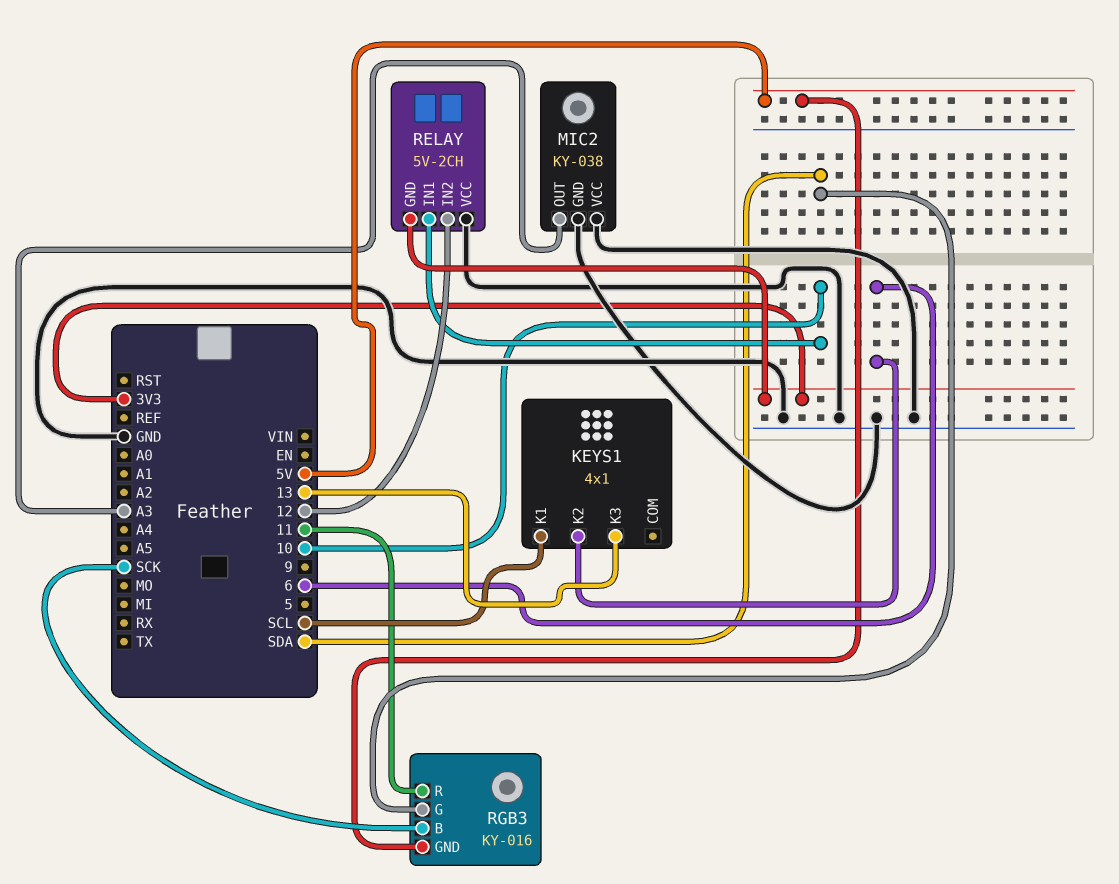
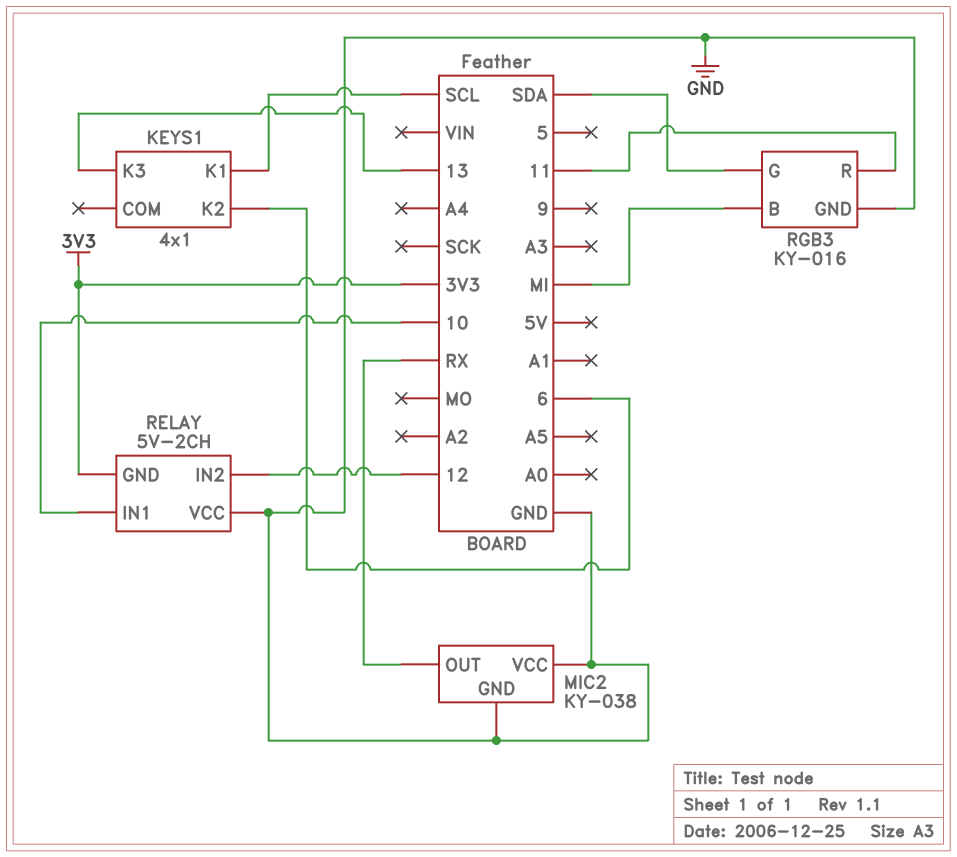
MIC2 pin OUT: A3 -> RX
RGB3 pin B: SCK -> MI
RGB3 pin GND: 5V -> GND

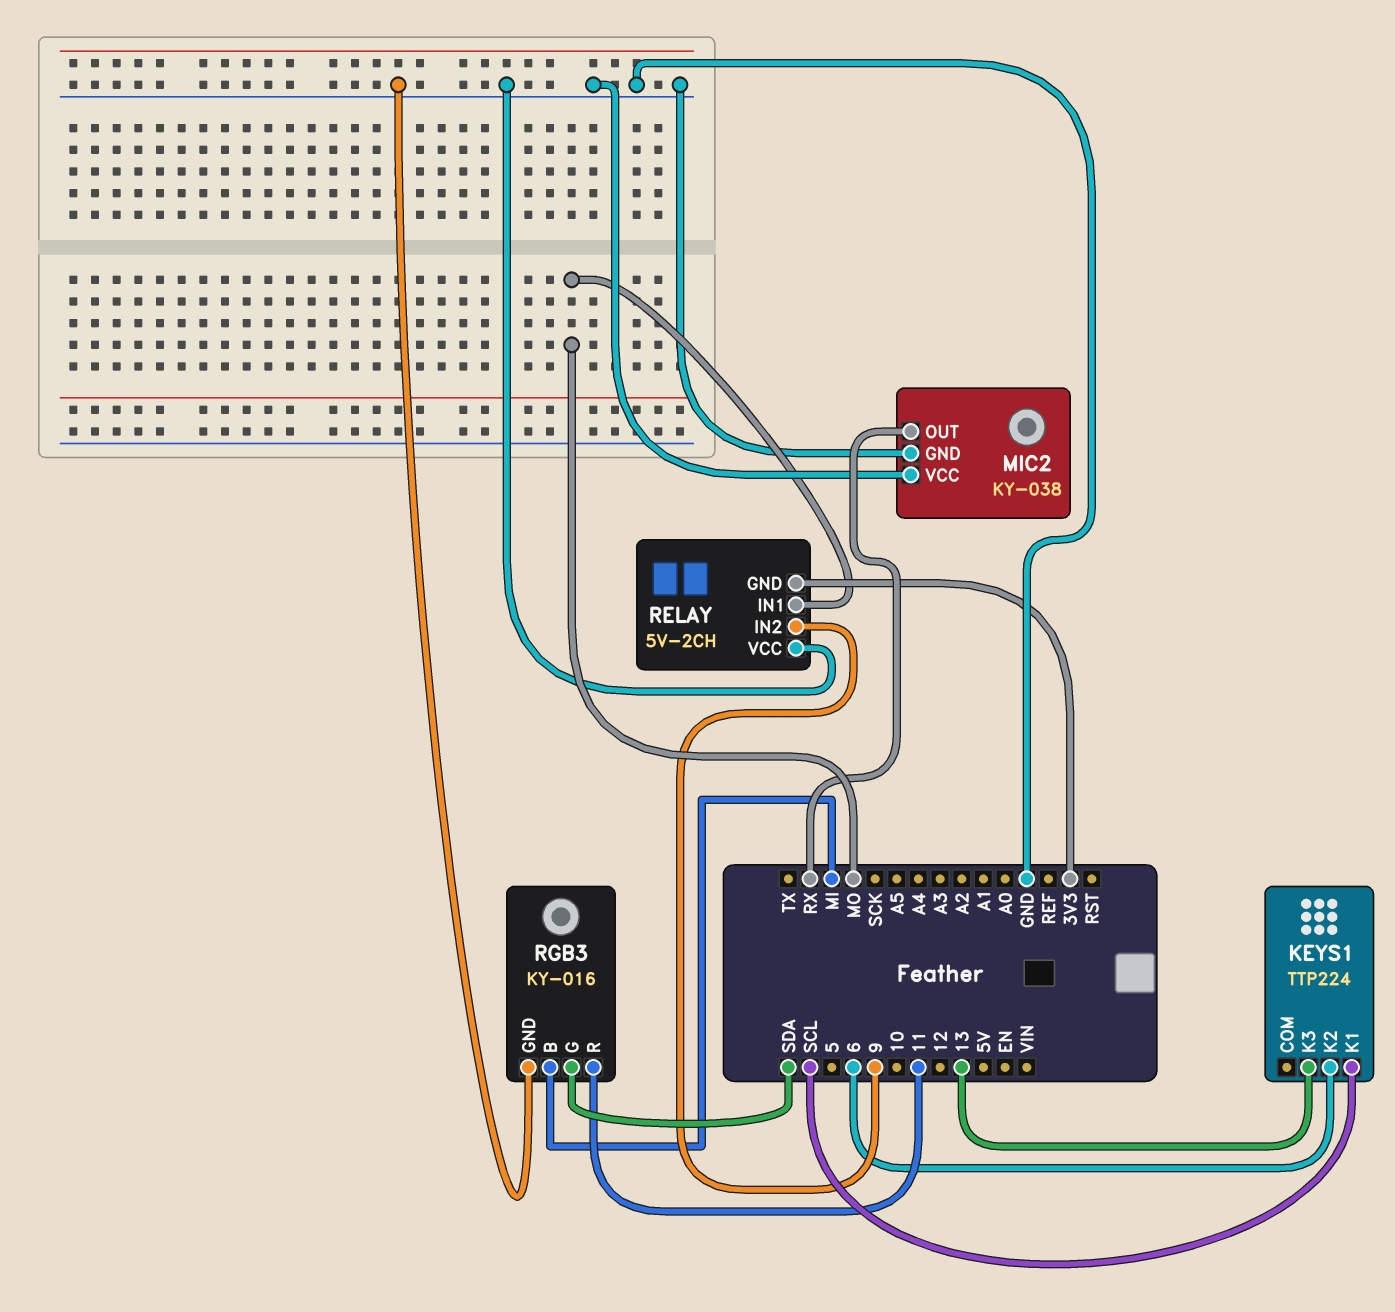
KEYS1: 4x1 -> TTP224
RELAY pin IN1: 10 -> MO
RELAY pin IN2: 12 -> 9

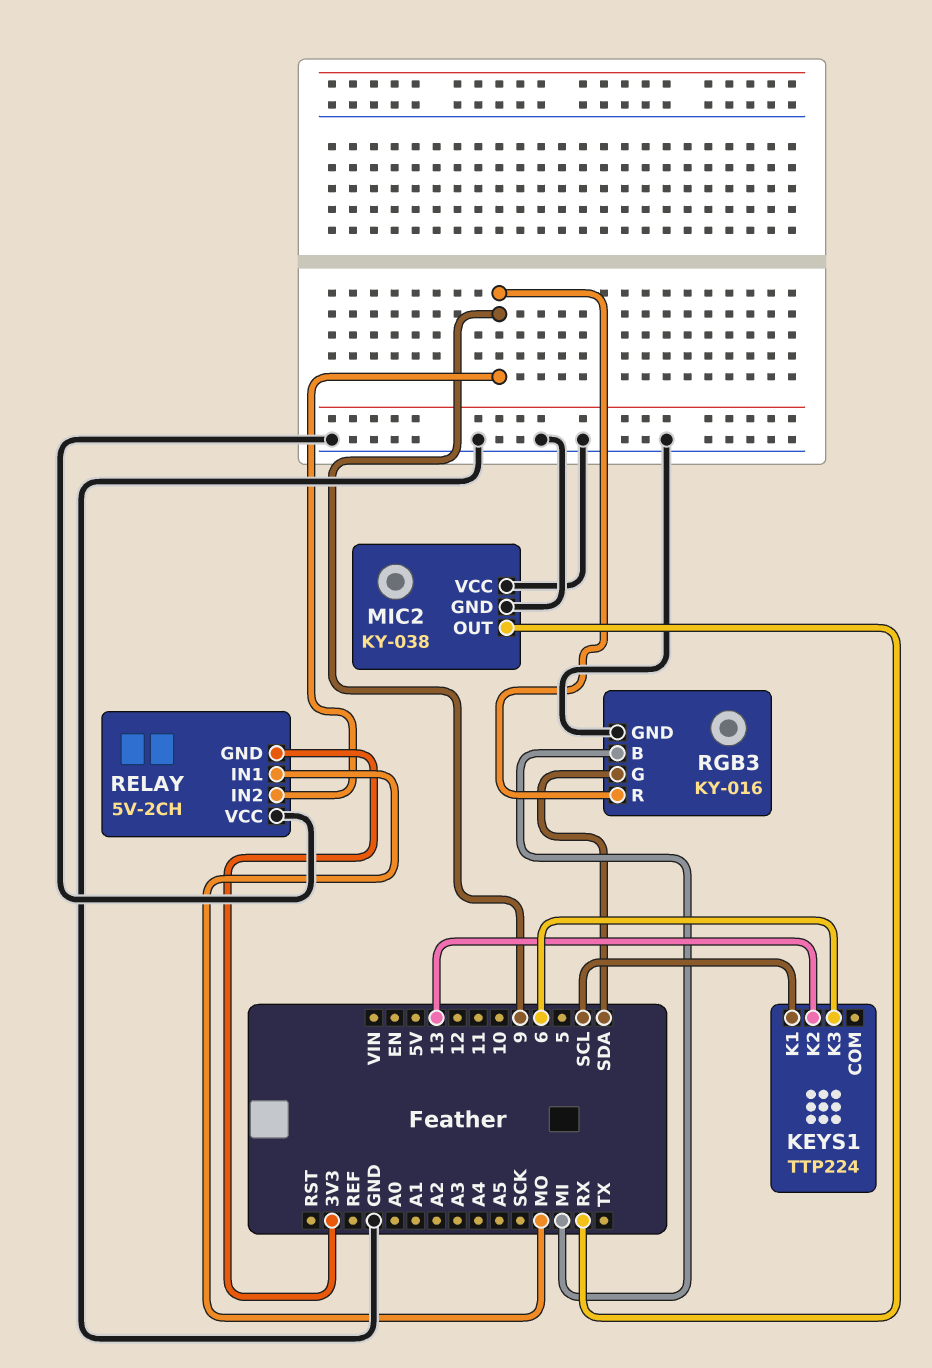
KEYS1 pin K2: 6 -> 13
KEYS1 pin K3: 13 -> 6
RGB3 pin R: 11 -> 9

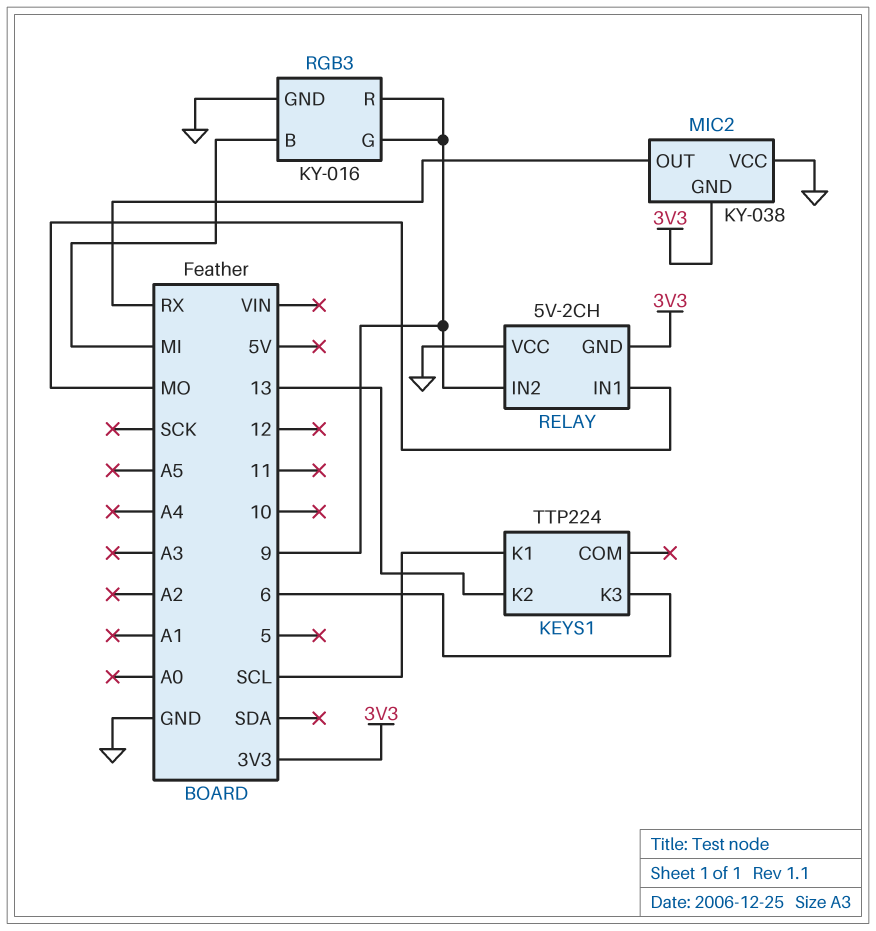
MIC2 pin GND: GND -> 3V3
RGB3 pin G: SDA -> 9

